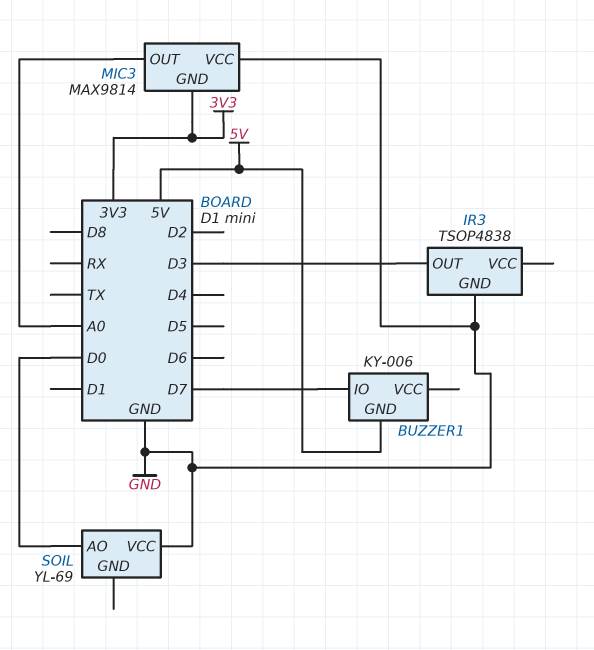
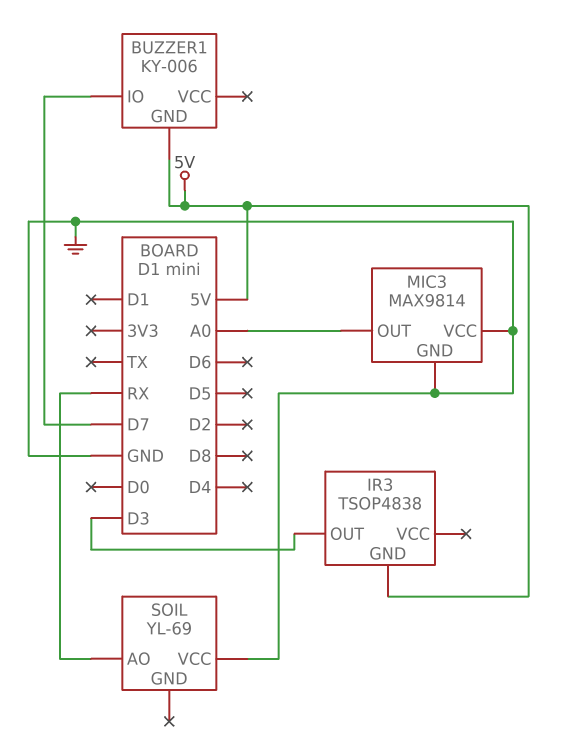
IR3 pin GND: GND -> 5V
MIC3 pin GND: 3V3 -> GND
SOIL pin AO: D0 -> RX

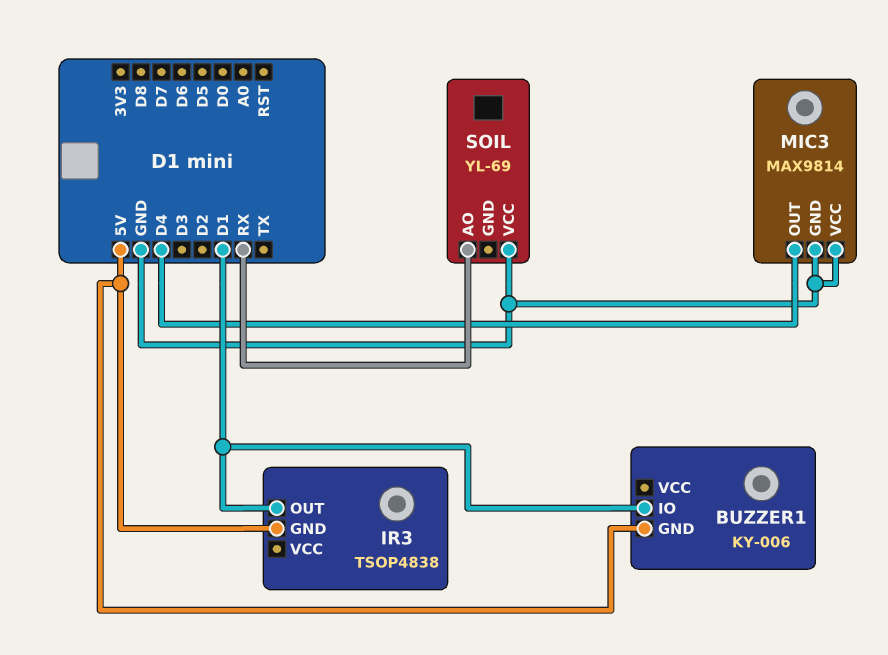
BUZZER1 pin IO: D7 -> D1
IR3 pin OUT: D3 -> D1
MIC3 pin OUT: A0 -> D4

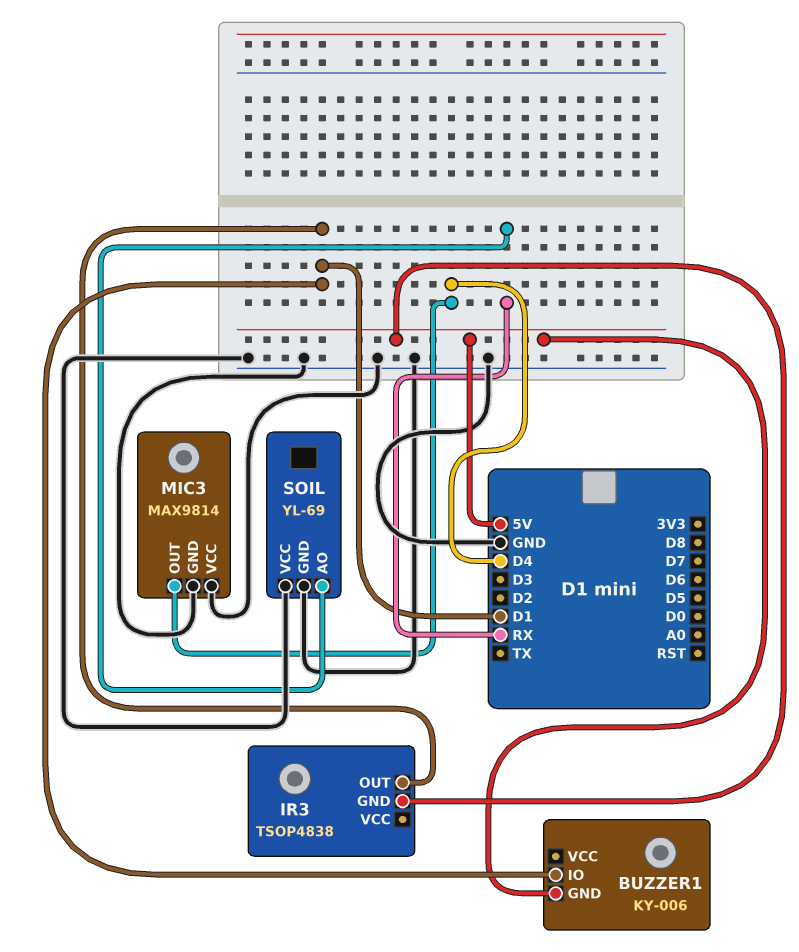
SOIL pin GND: none -> GND

